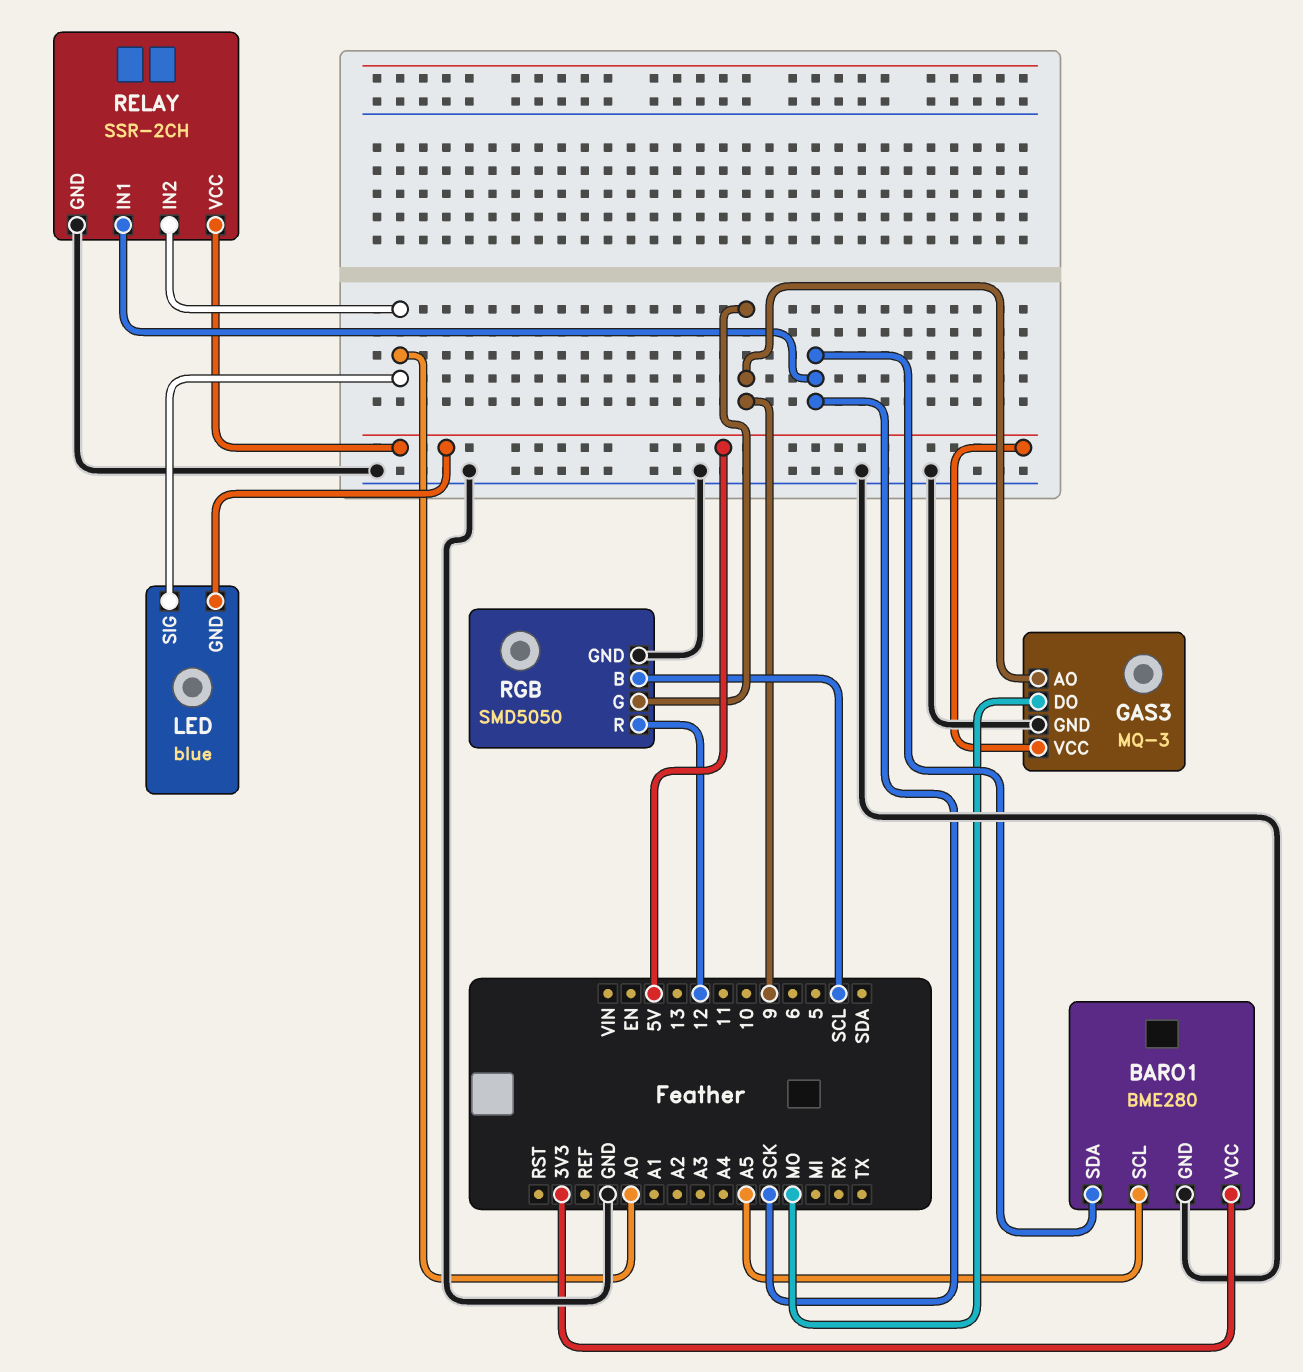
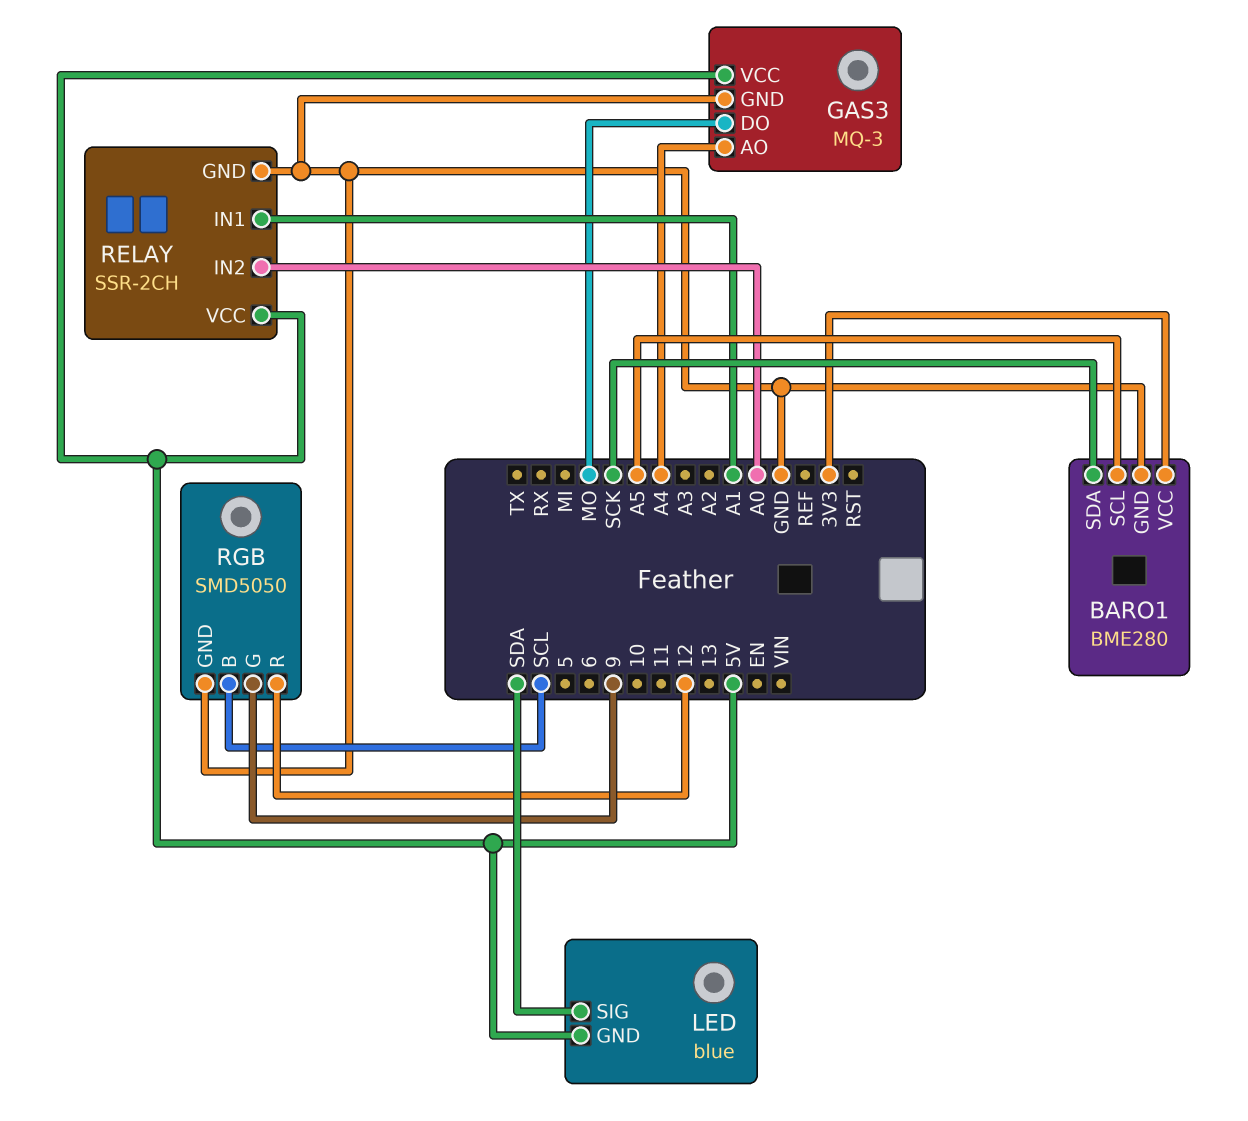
GAS3 pin AO: 9 -> A4
LED pin SIG: A0 -> SDA
RELAY pin IN1: SCK -> A1

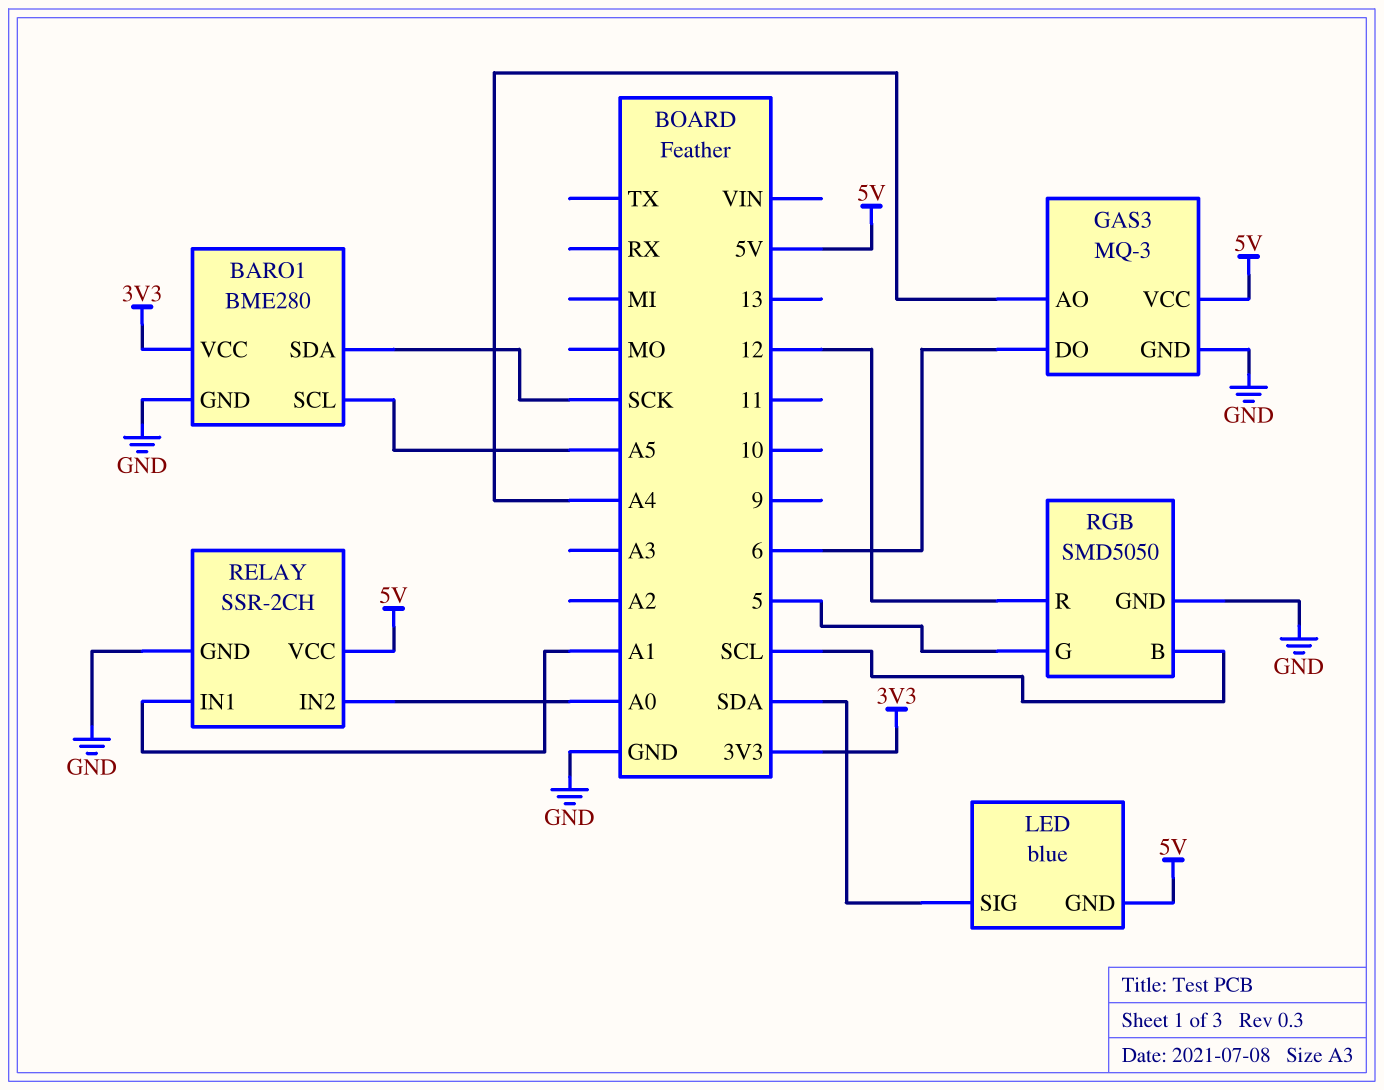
GAS3 pin DO: MO -> 6
RGB pin G: 9 -> 5

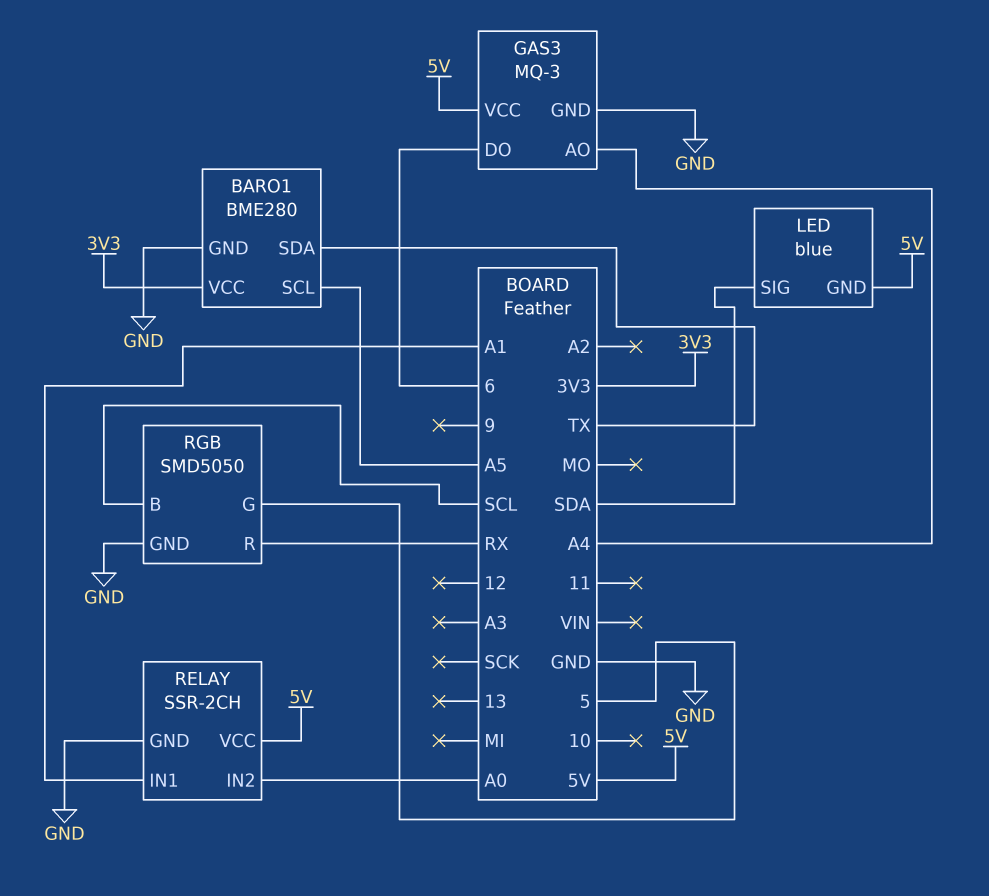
BARO1 pin SDA: SCK -> TX
RGB pin R: 12 -> RX

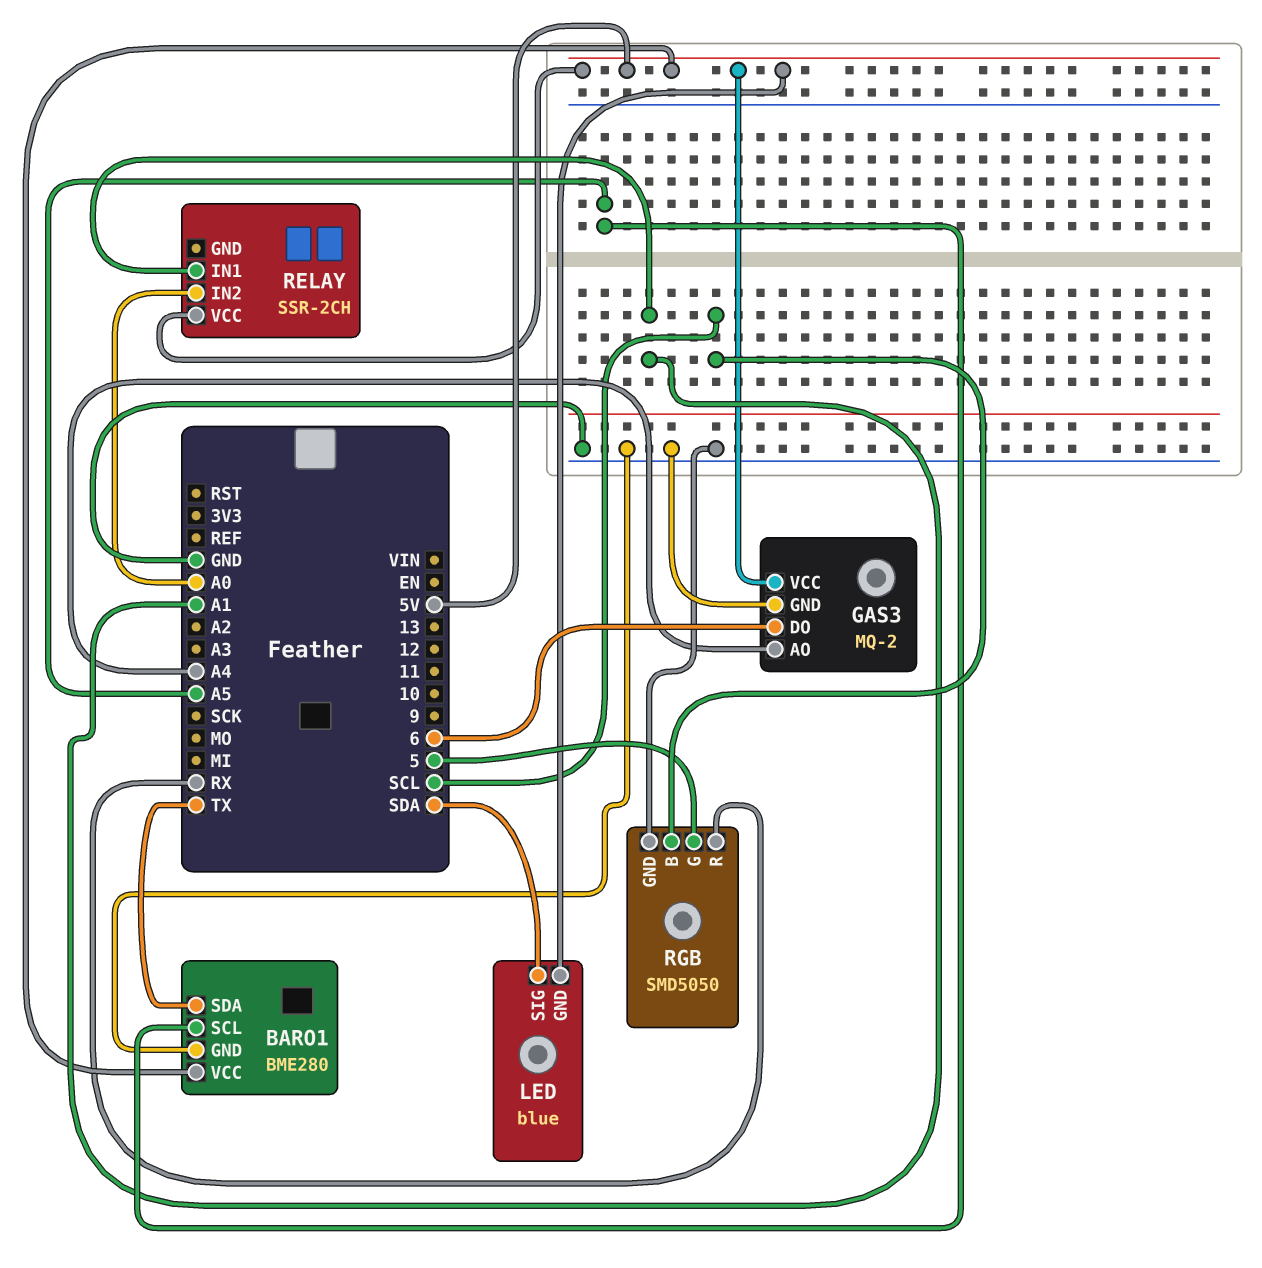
BARO1 pin VCC: 3V3 -> 5V
GAS3: MQ-3 -> MQ-2
RELAY pin GND: GND -> none

